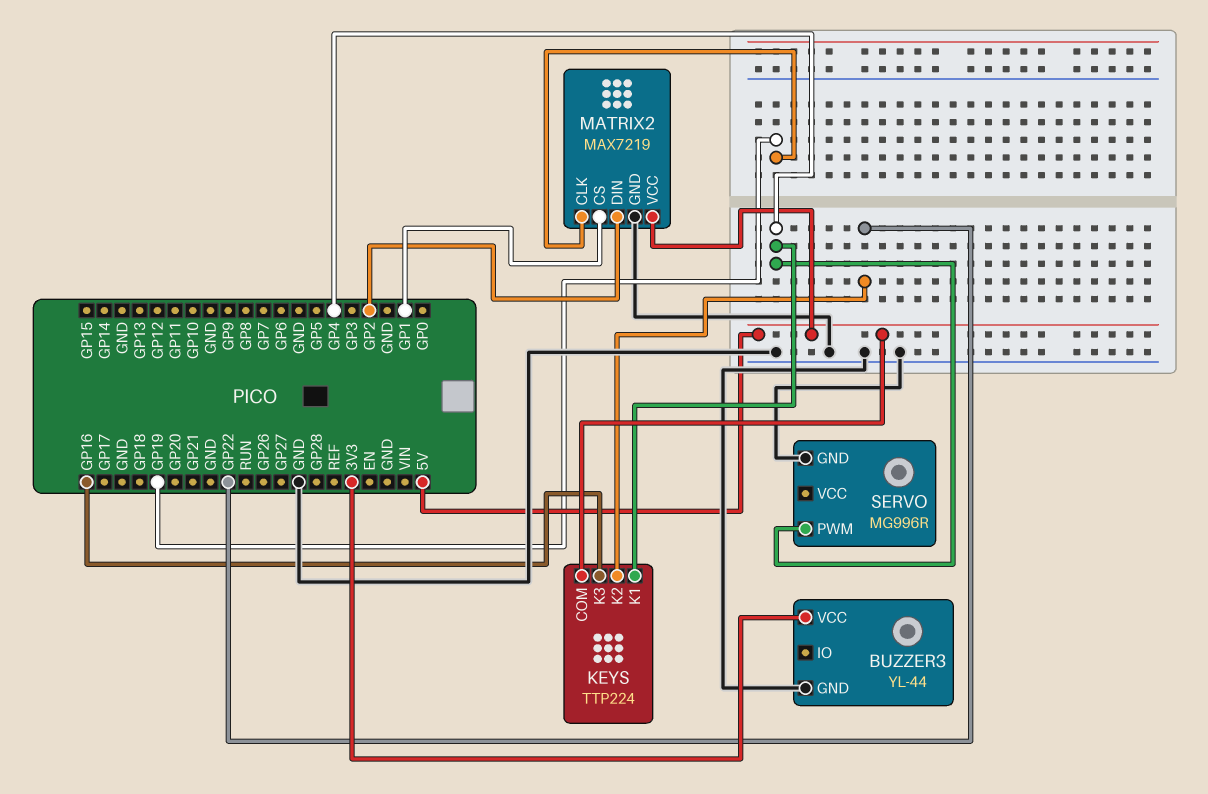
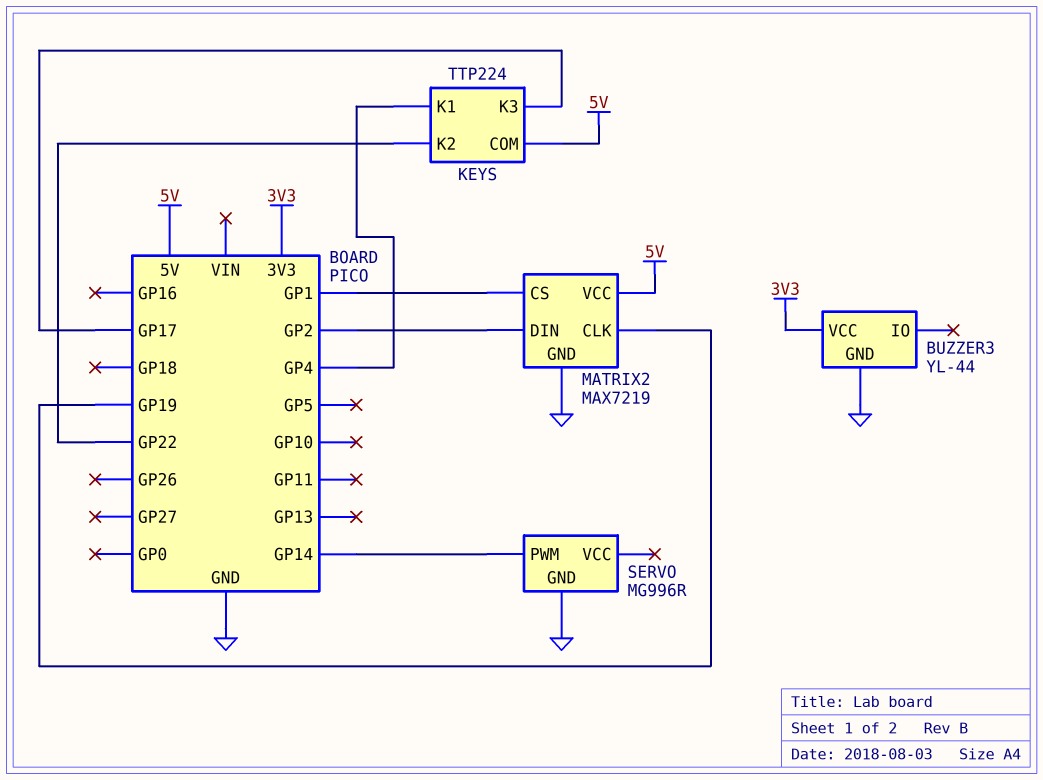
KEYS pin K3: GP16 -> GP17
SERVO pin PWM: GP4 -> GP14

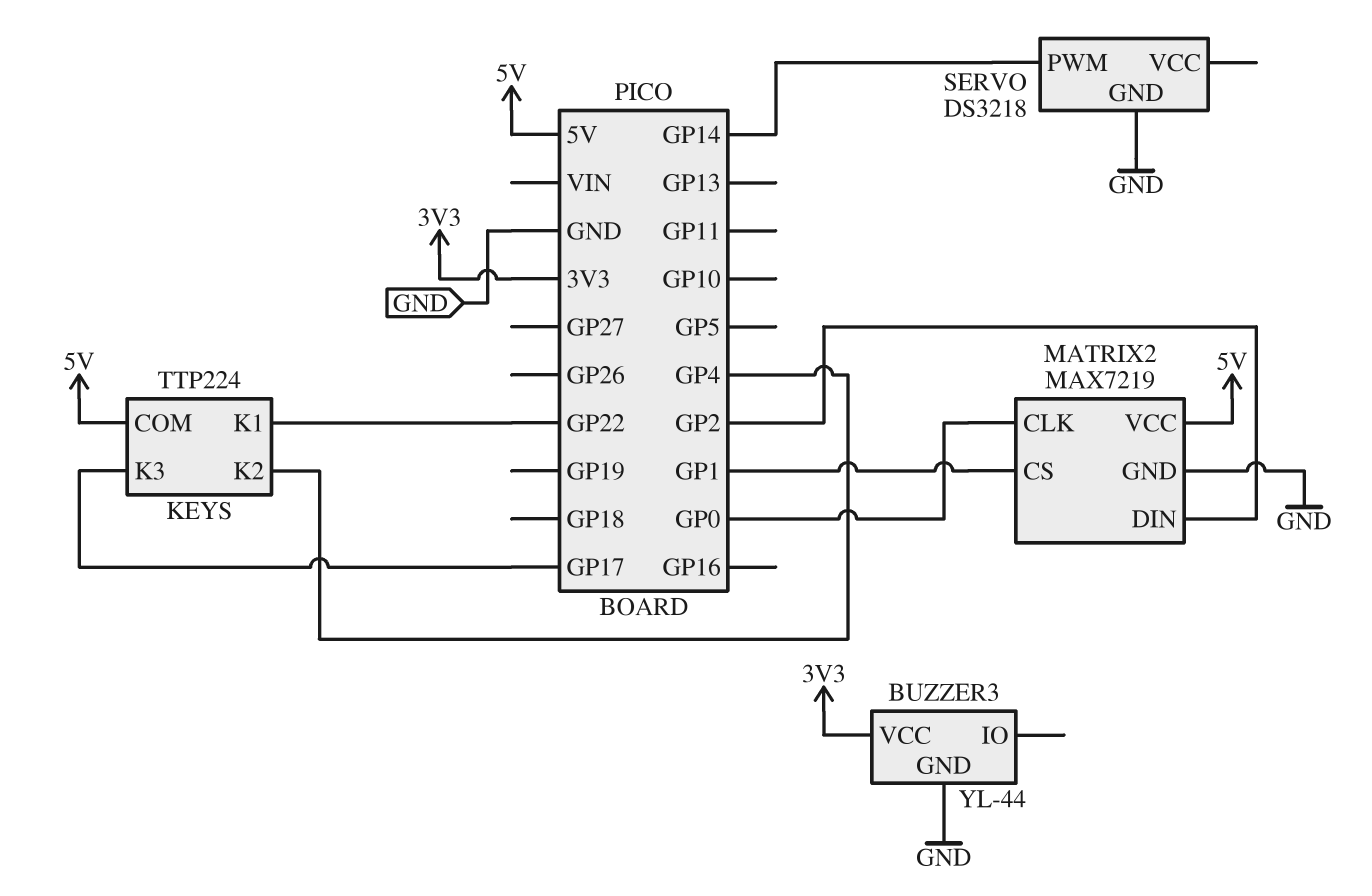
KEYS pin K1: GP4 -> GP22
KEYS pin K2: GP22 -> GP4
MATRIX2 pin CLK: GP19 -> GP0
SERVO: MG996R -> DS3218

